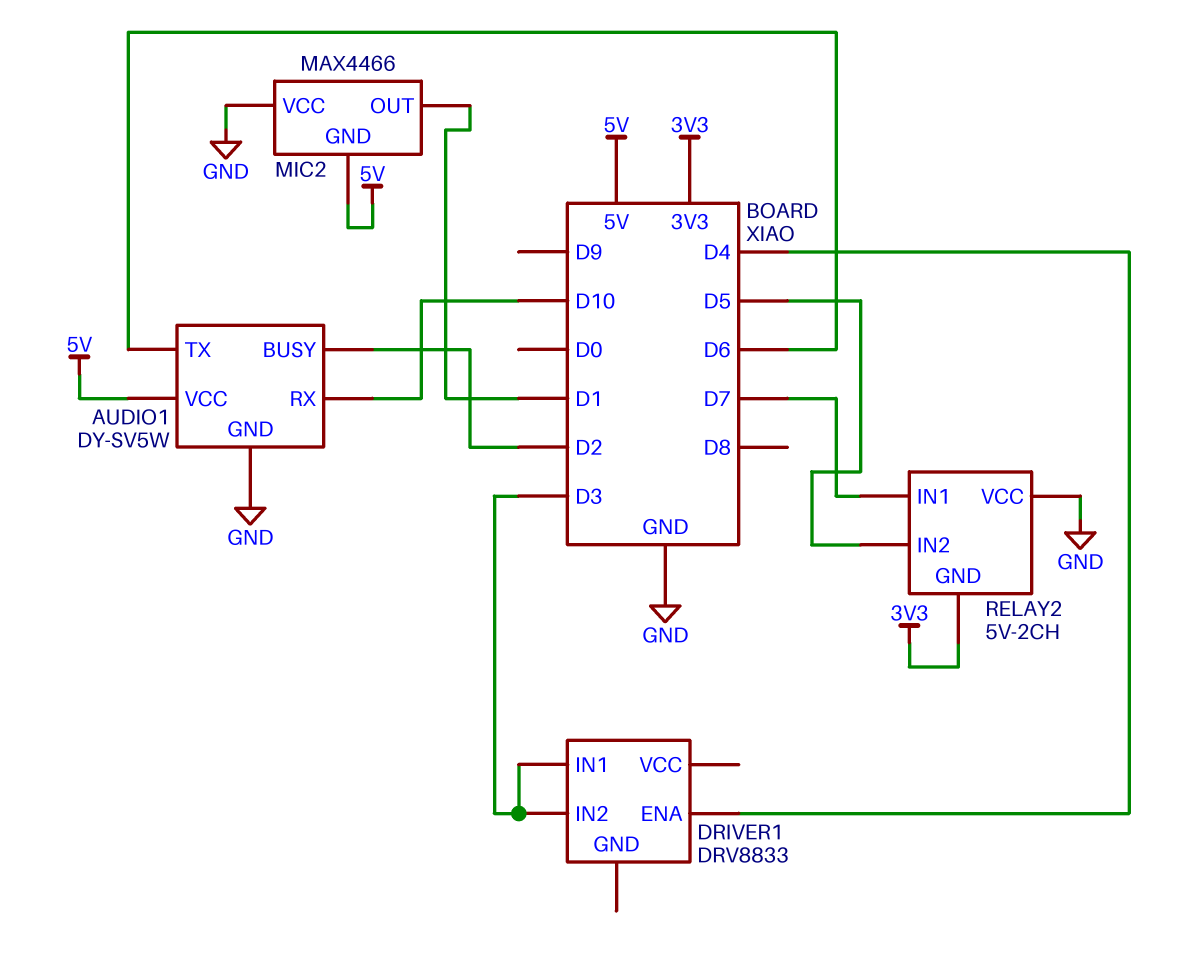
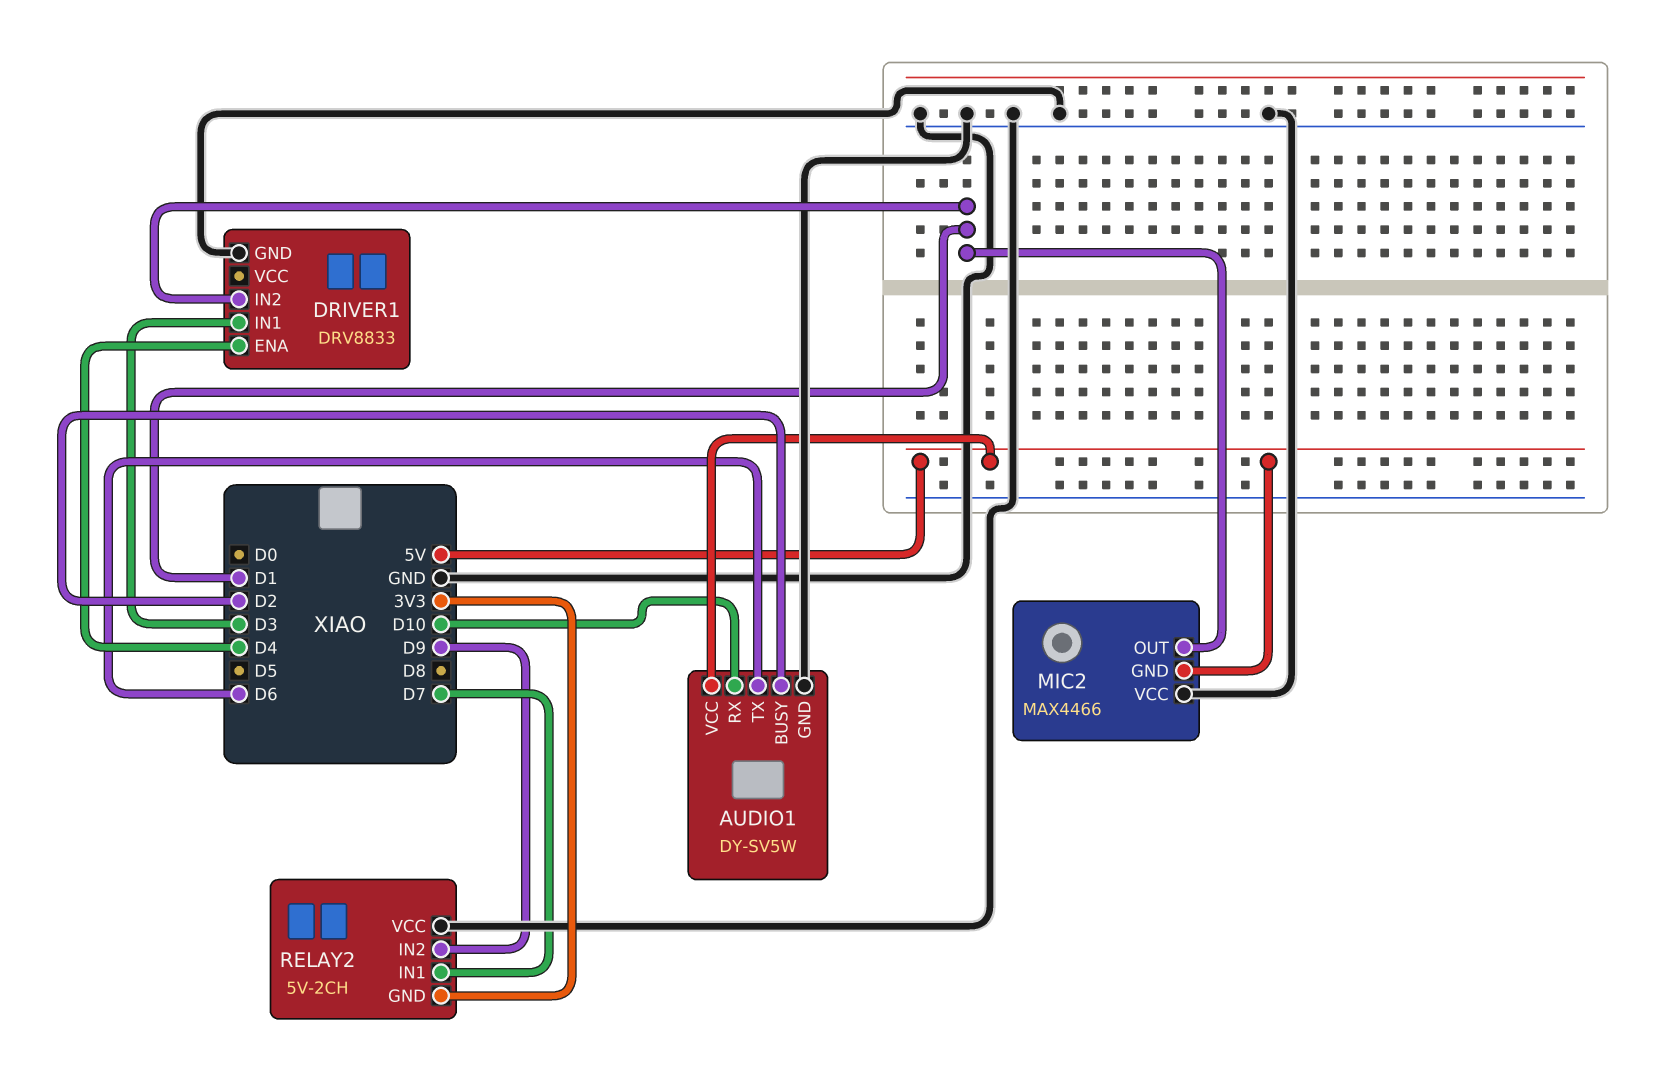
DRIVER1 pin GND: none -> GND
DRIVER1 pin IN2: D3 -> D1
RELAY2 pin IN2: D5 -> D9

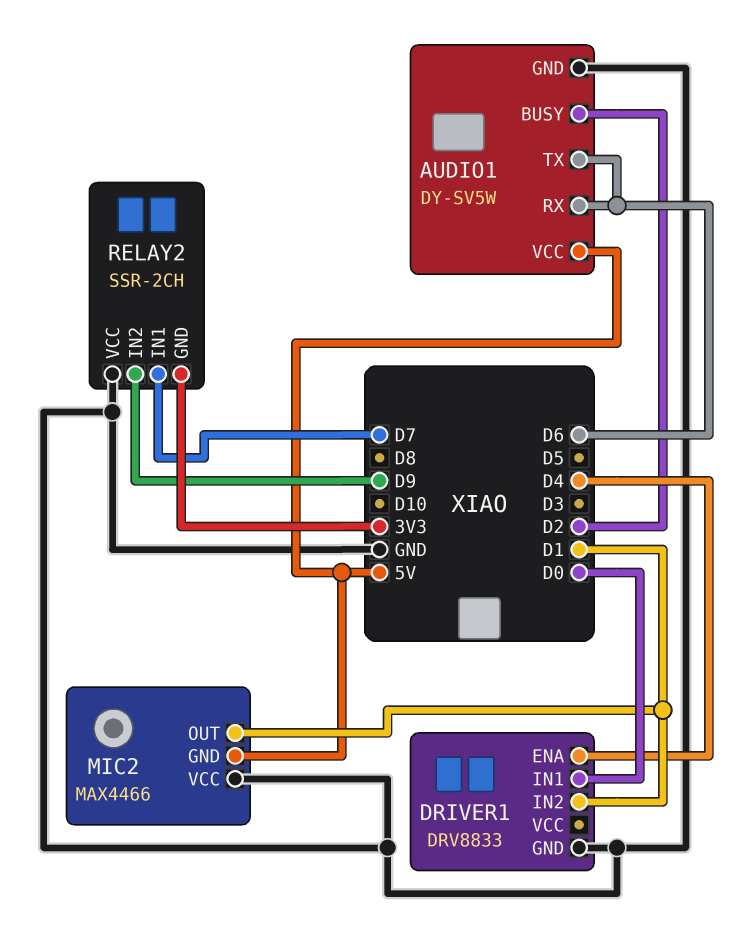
AUDIO1 pin RX: D10 -> D6
DRIVER1 pin IN1: D3 -> D0
RELAY2: 5V-2CH -> SSR-2CH

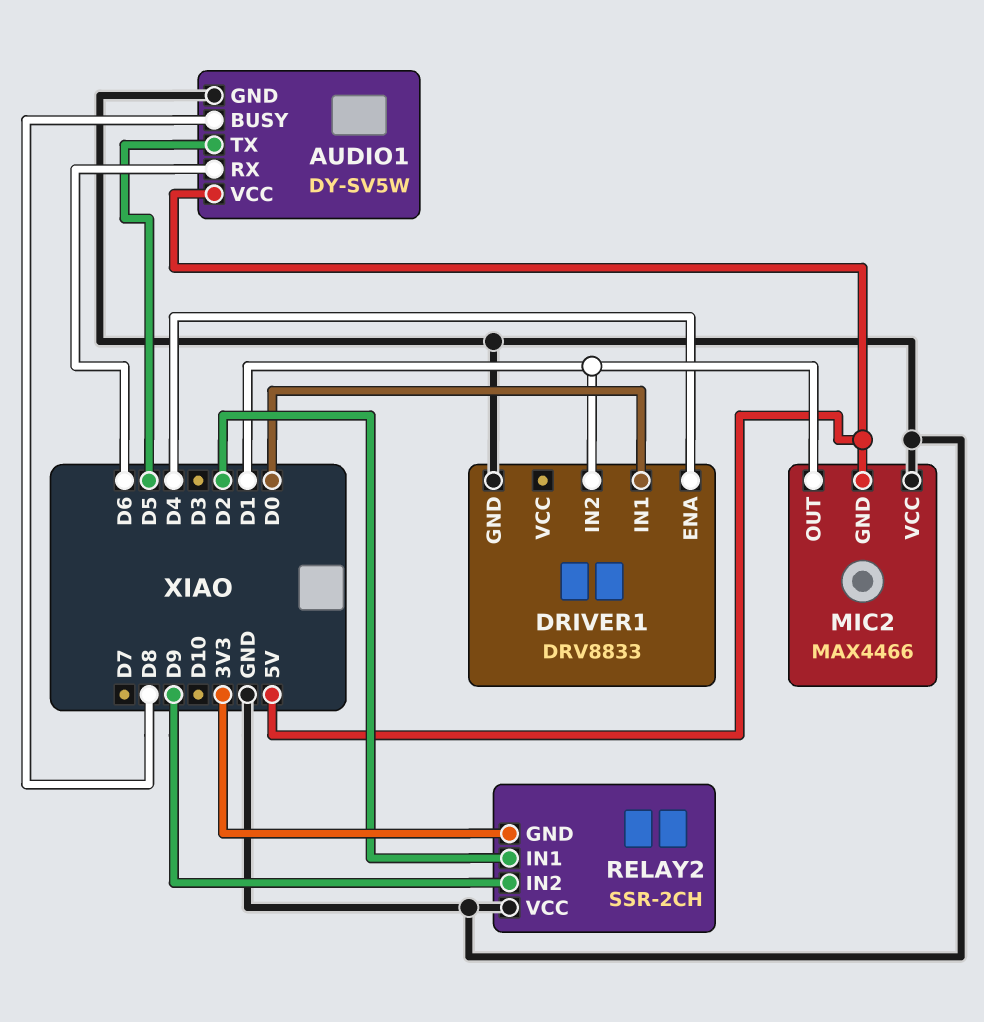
AUDIO1 pin BUSY: D2 -> D8
AUDIO1 pin TX: D6 -> D5
RELAY2 pin IN1: D7 -> D2

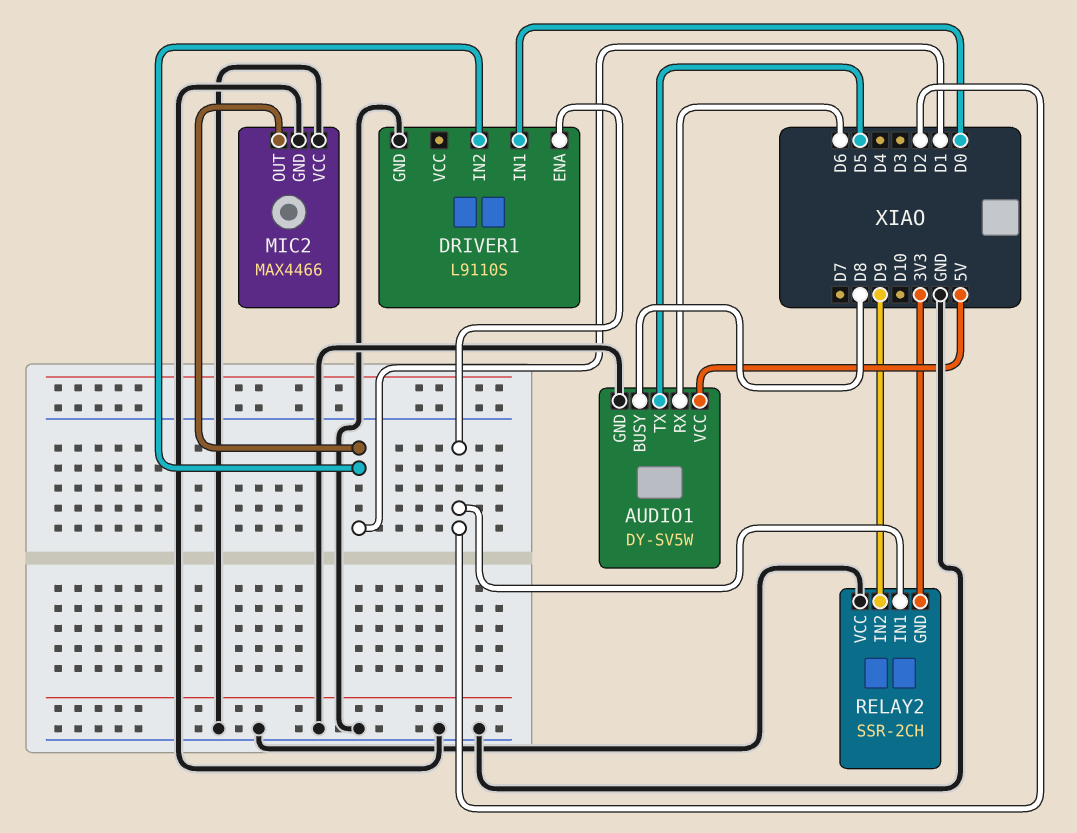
DRIVER1: DRV8833 -> L9110S
DRIVER1 pin ENA: D4 -> D2
MIC2 pin GND: 5V -> GND

